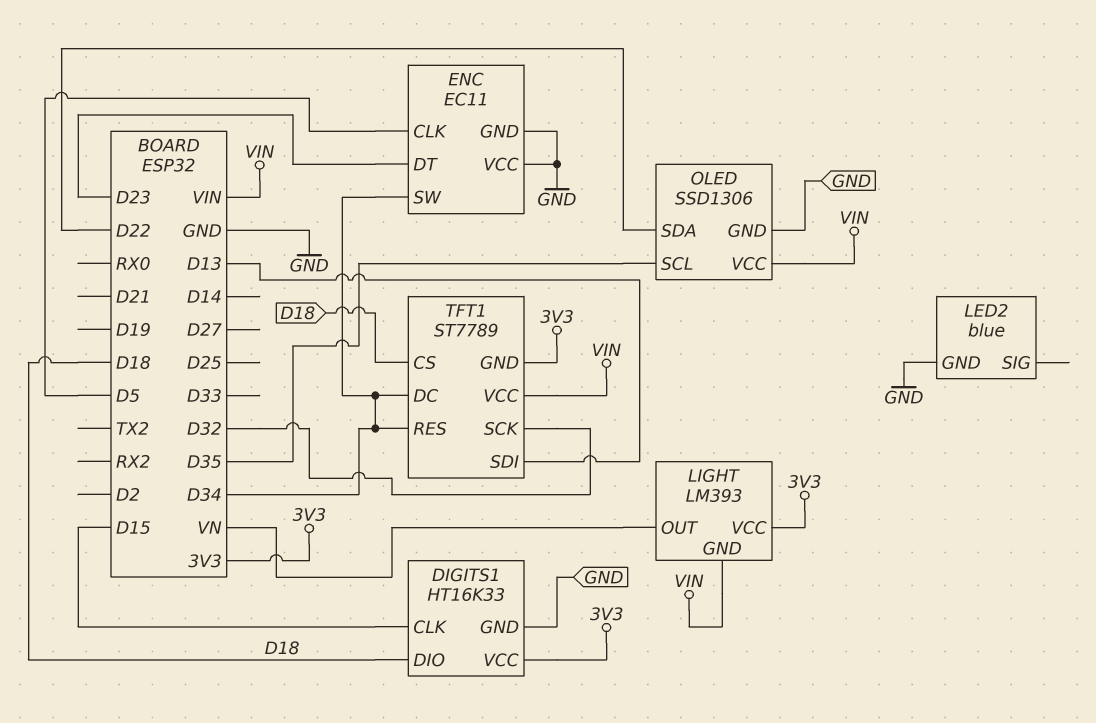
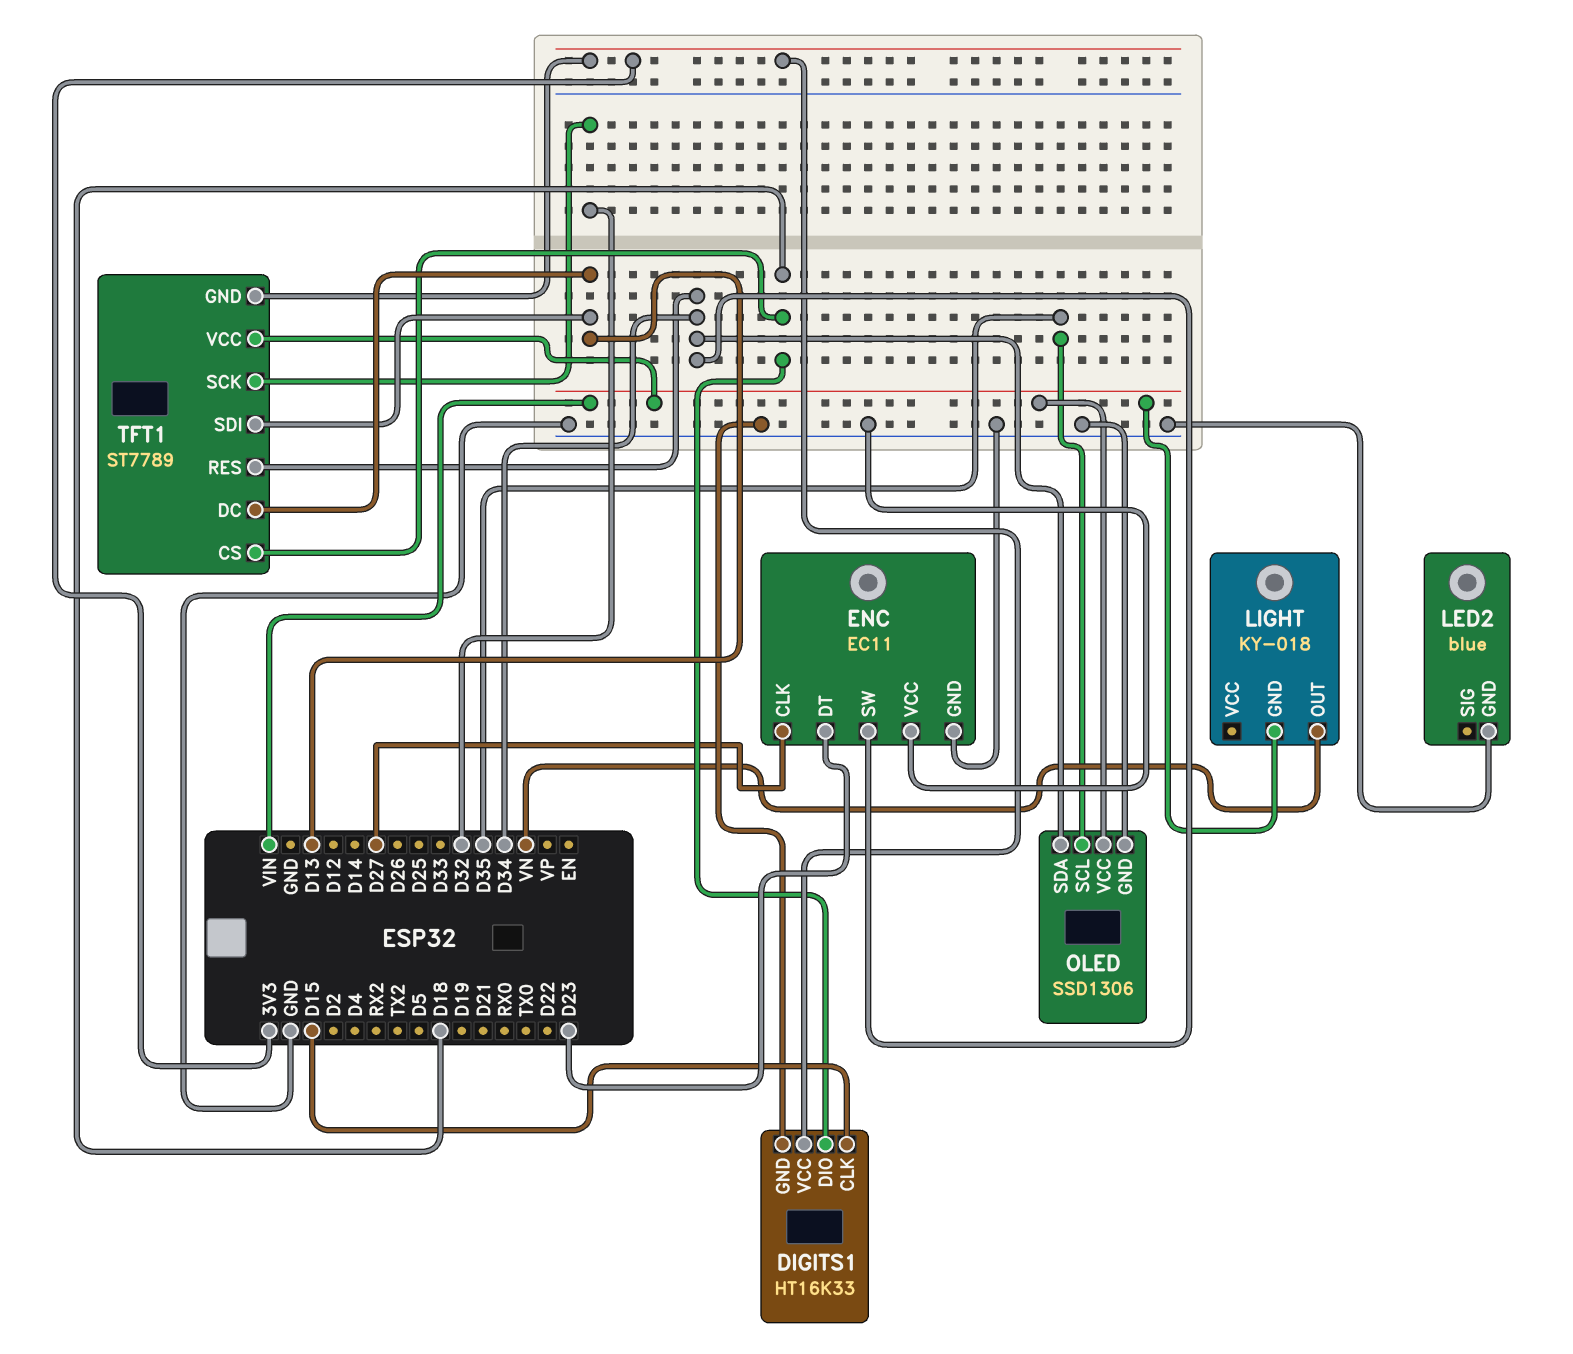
ENC pin CLK: D5 -> D27
LIGHT: LM393 -> KY-018
LIGHT pin VCC: 3V3 -> none
OLED pin SDA: D22 -> D34
TFT1 pin DC: D34 -> D13

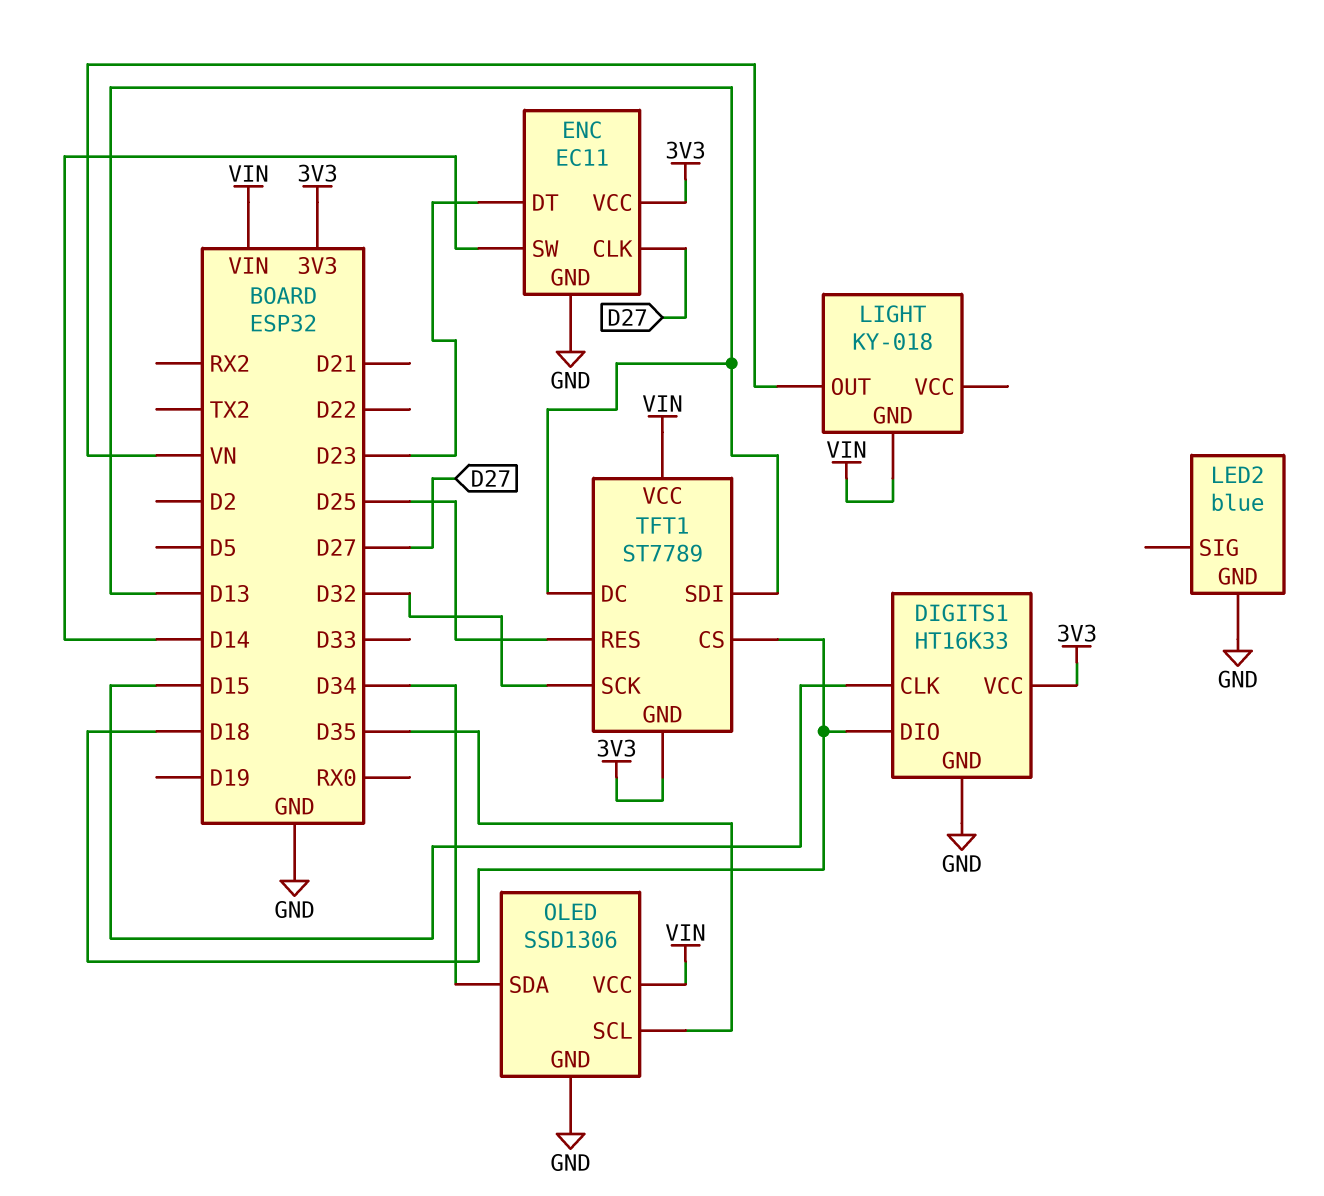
ENC pin SW: D34 -> D14
ENC pin VCC: GND -> 3V3
TFT1 pin RES: D34 -> D25

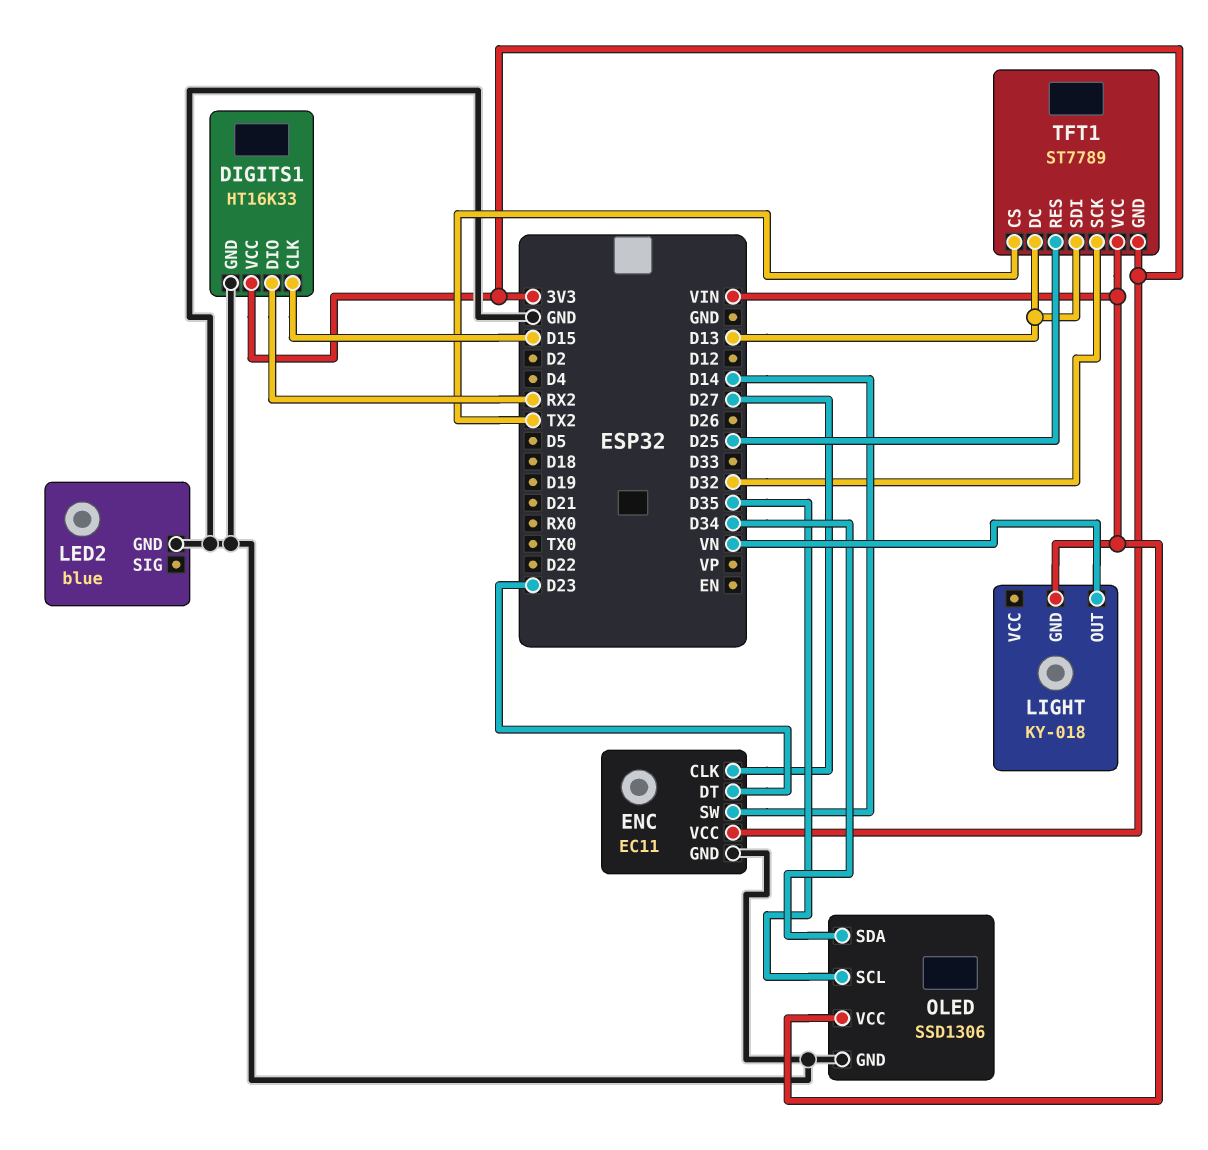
DIGITS1 pin DIO: D18 -> RX2
TFT1 pin CS: D18 -> TX2

